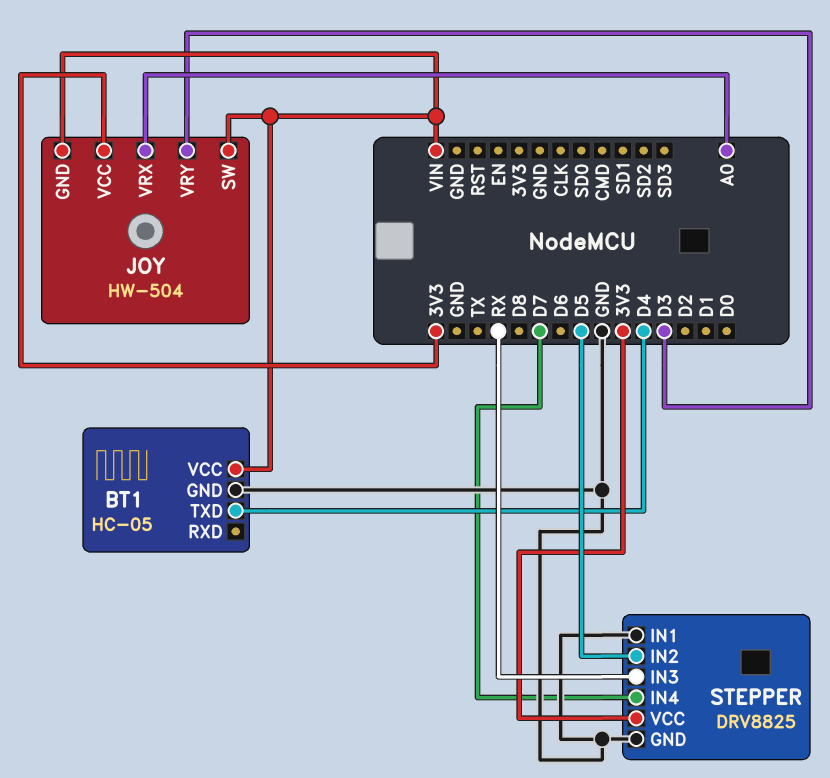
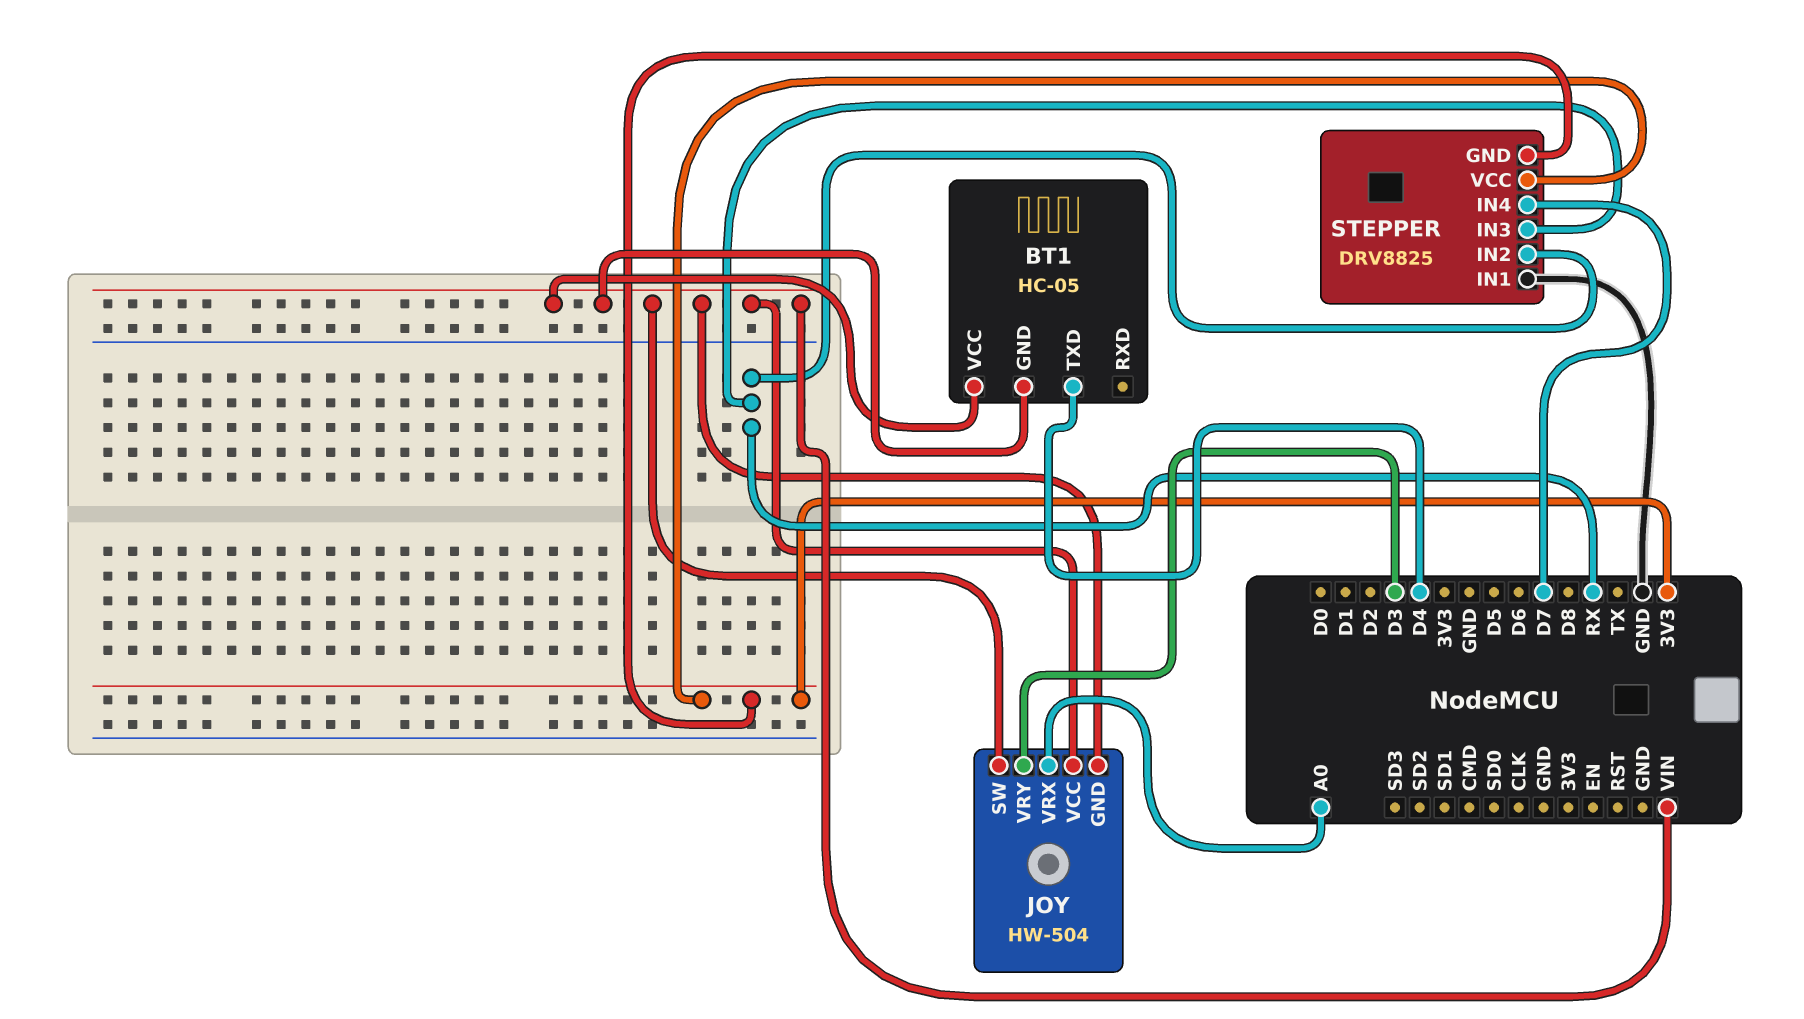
BT1 pin GND: GND -> VIN
JOY pin VCC: 3V3 -> VIN
STEPPER pin GND: GND -> 3V3
STEPPER pin IN2: D5 -> RX

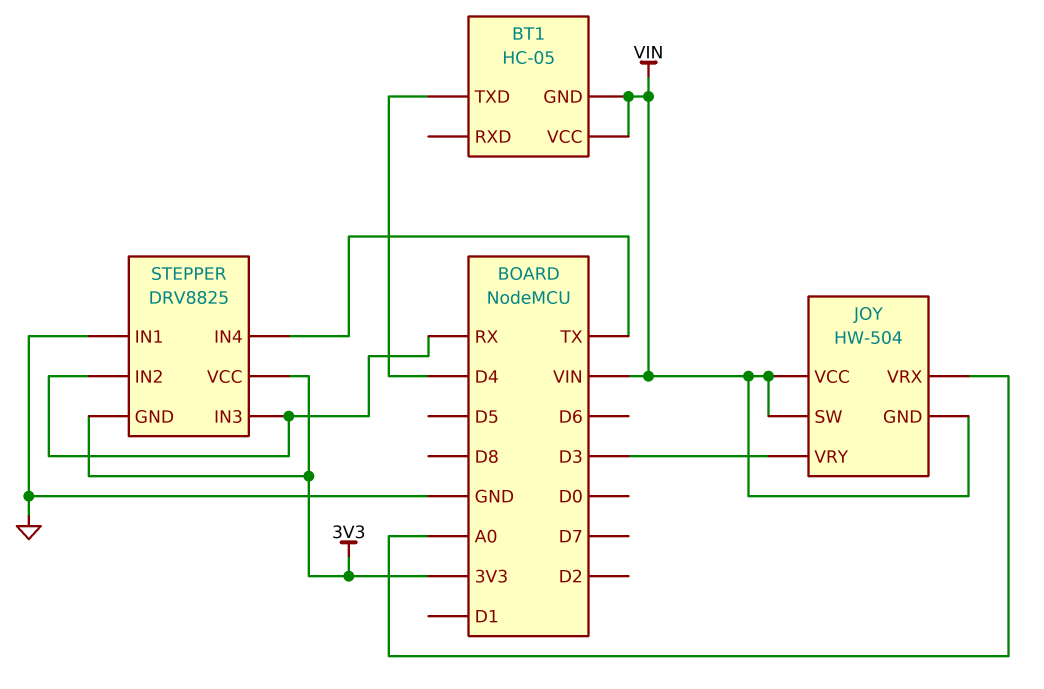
STEPPER pin IN4: D7 -> TX

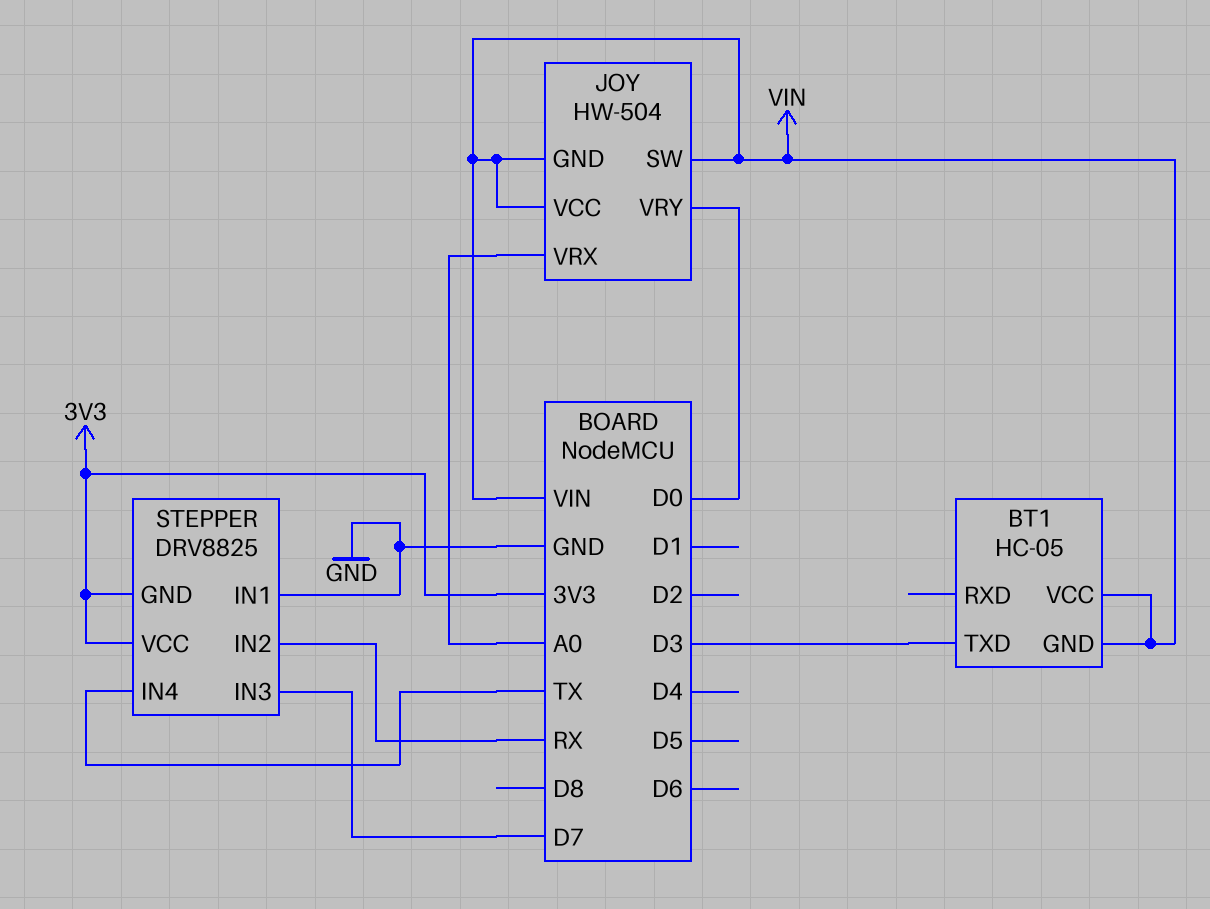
BT1 pin TXD: D4 -> D3
JOY pin VRY: D3 -> D0
STEPPER pin IN3: RX -> D7

